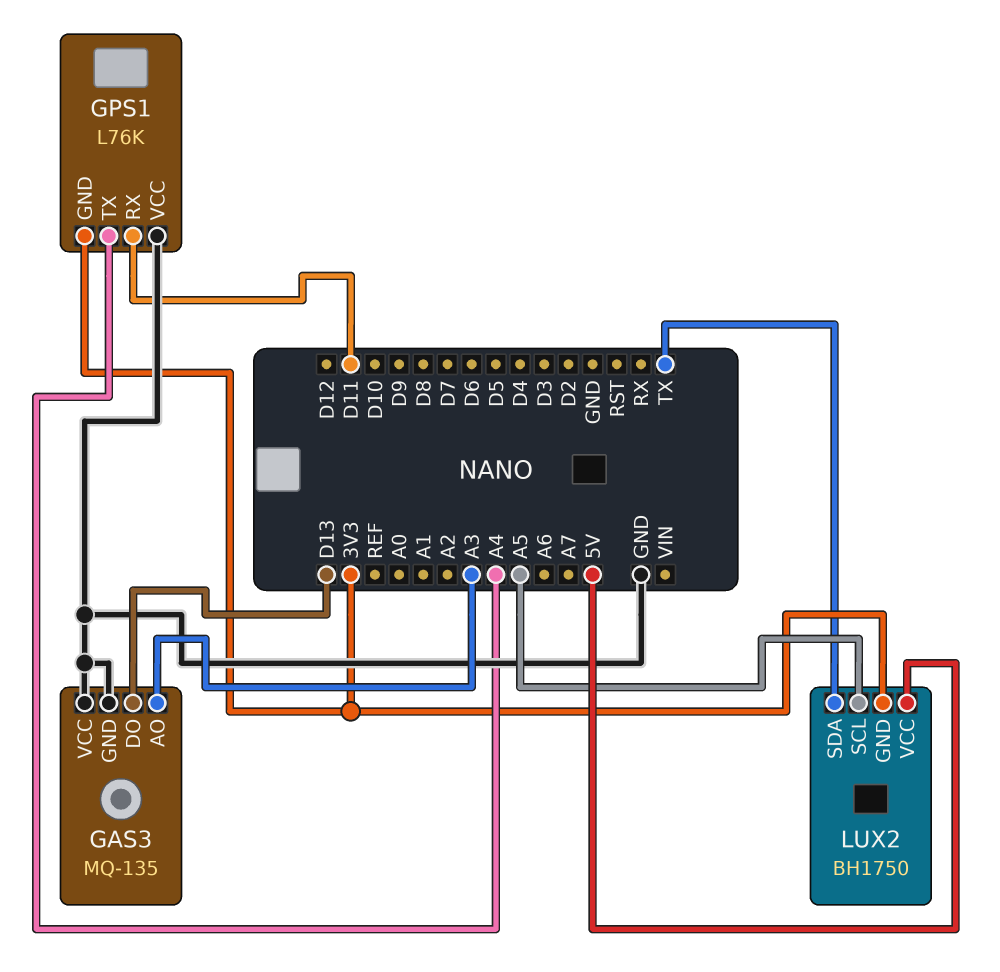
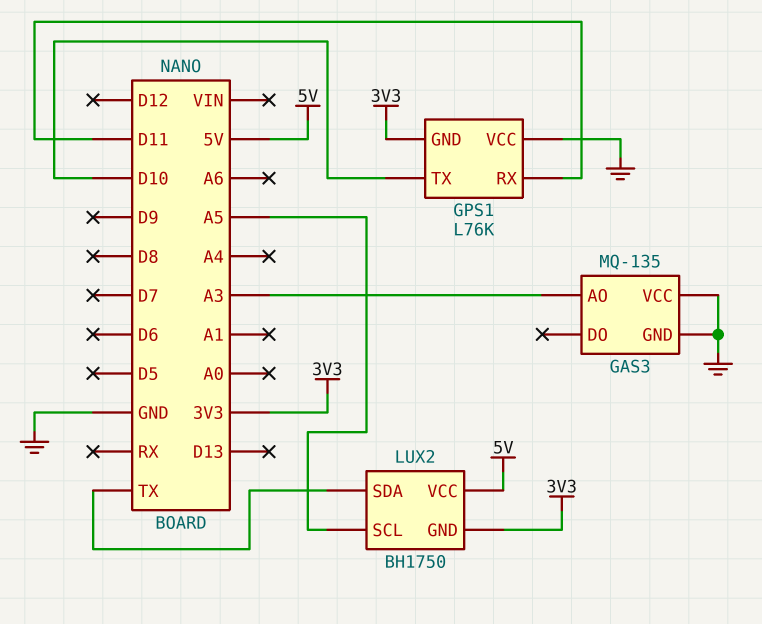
GAS3 pin DO: D13 -> none
GPS1 pin TX: A4 -> D10

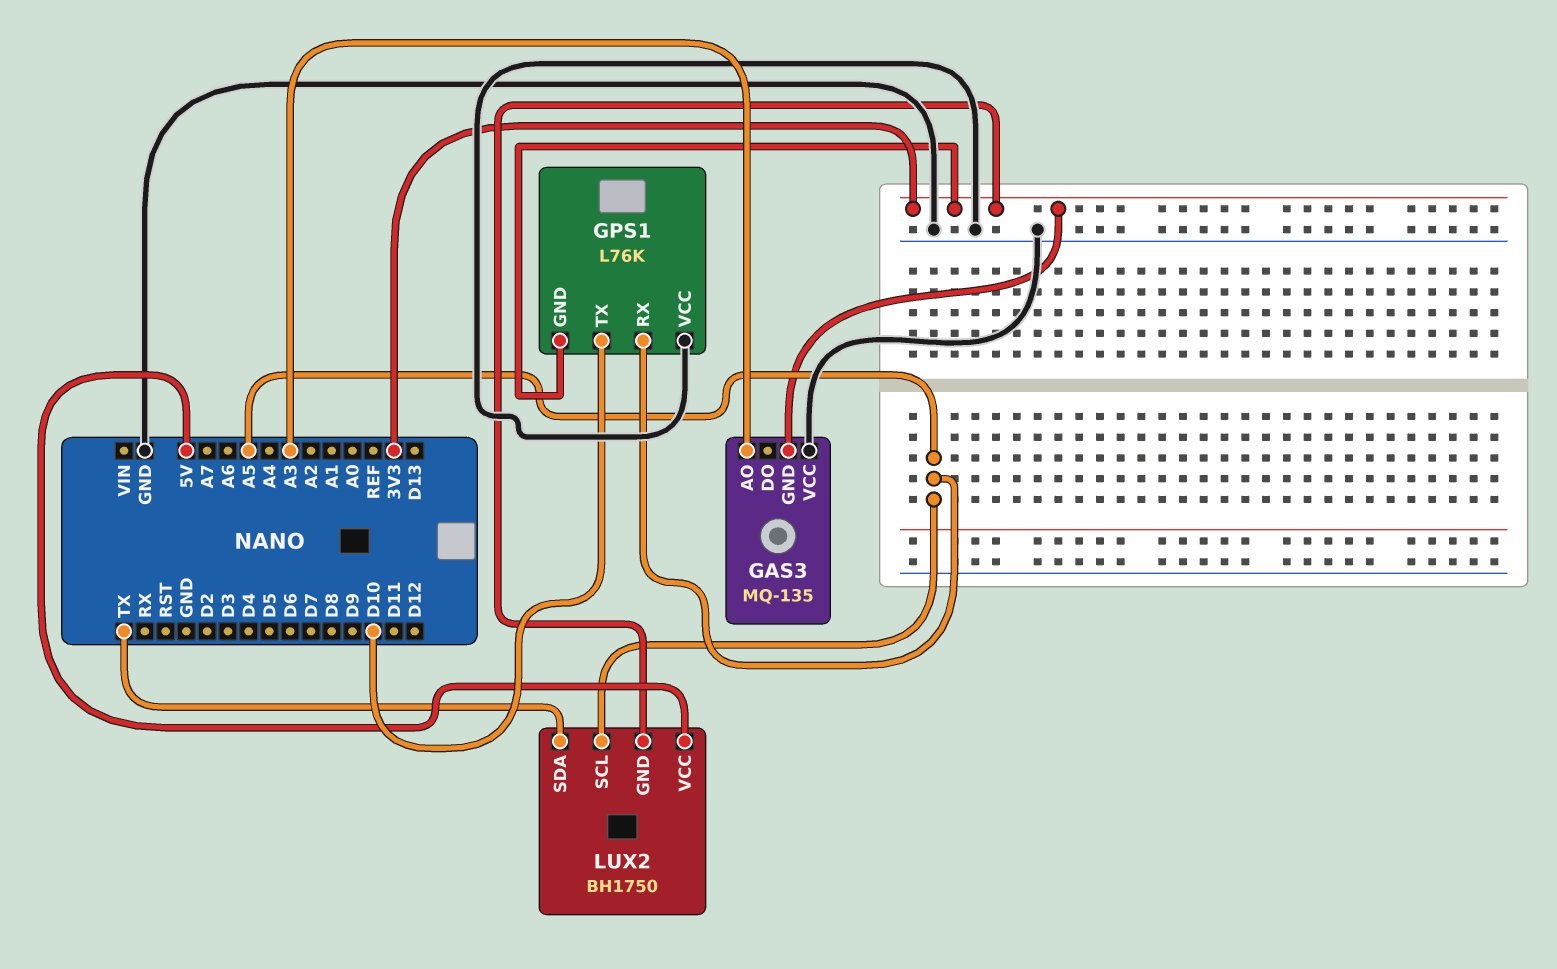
GAS3 pin GND: GND -> 3V3
GPS1 pin RX: D11 -> A5

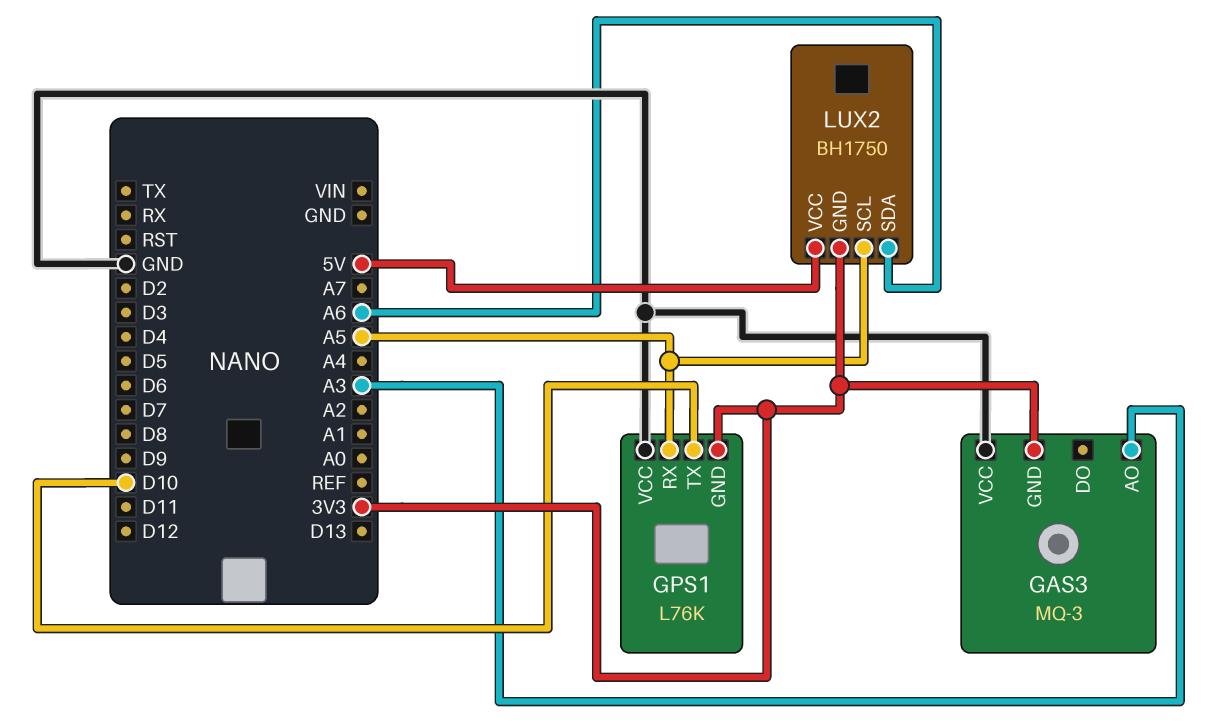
GAS3: MQ-135 -> MQ-3
LUX2 pin SDA: TX -> A6

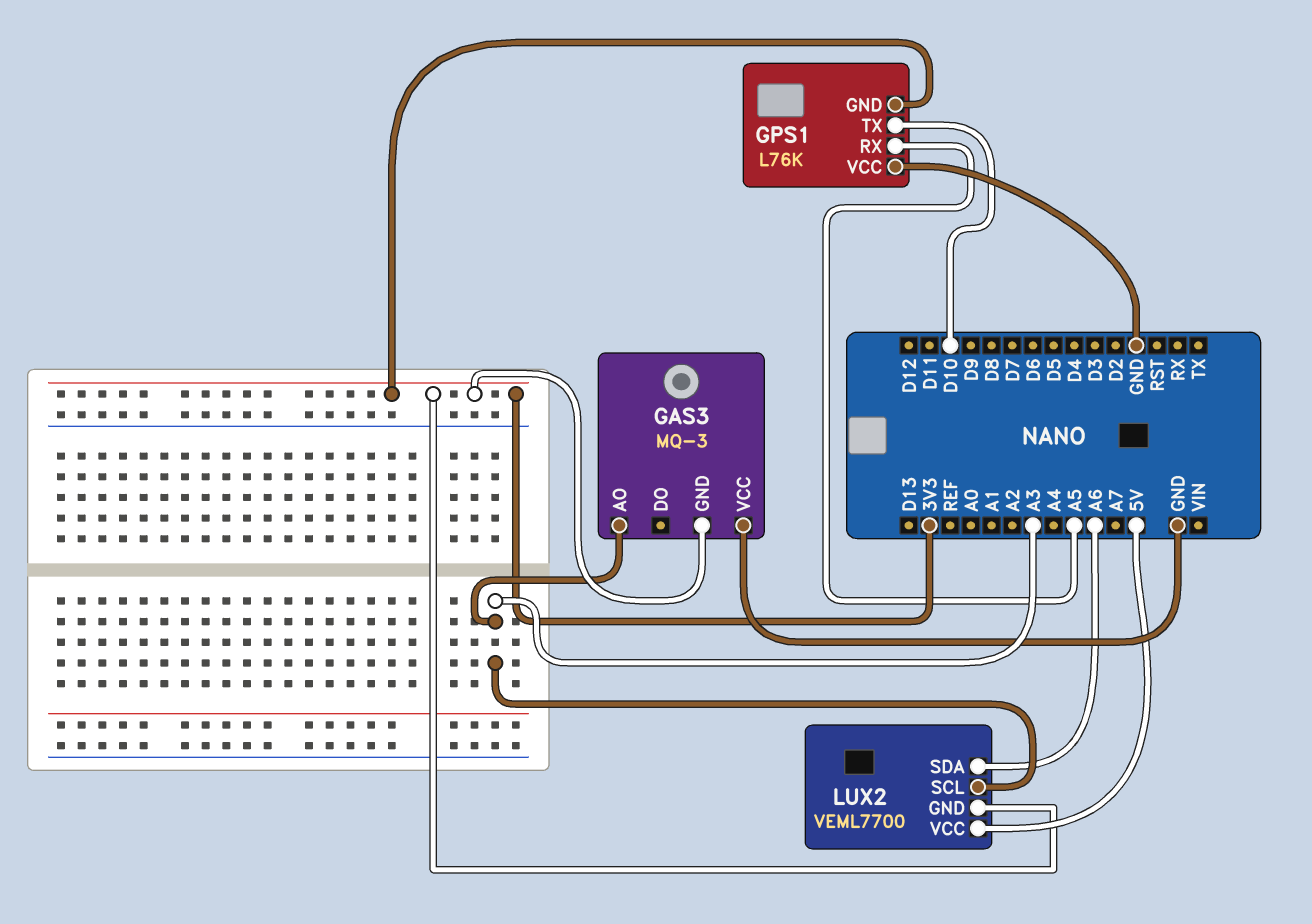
LUX2: BH1750 -> VEML7700
LUX2 pin SCL: A5 -> A3

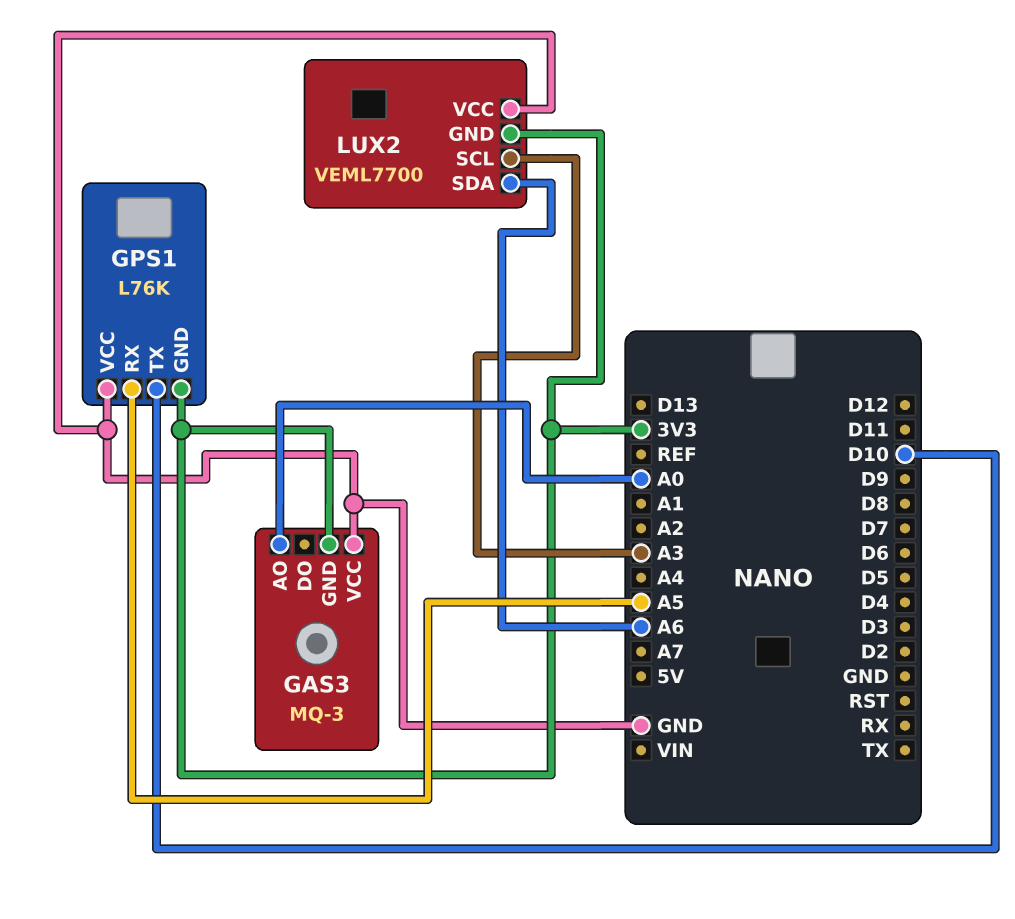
GAS3 pin AO: A3 -> A0
LUX2 pin VCC: 5V -> GND

